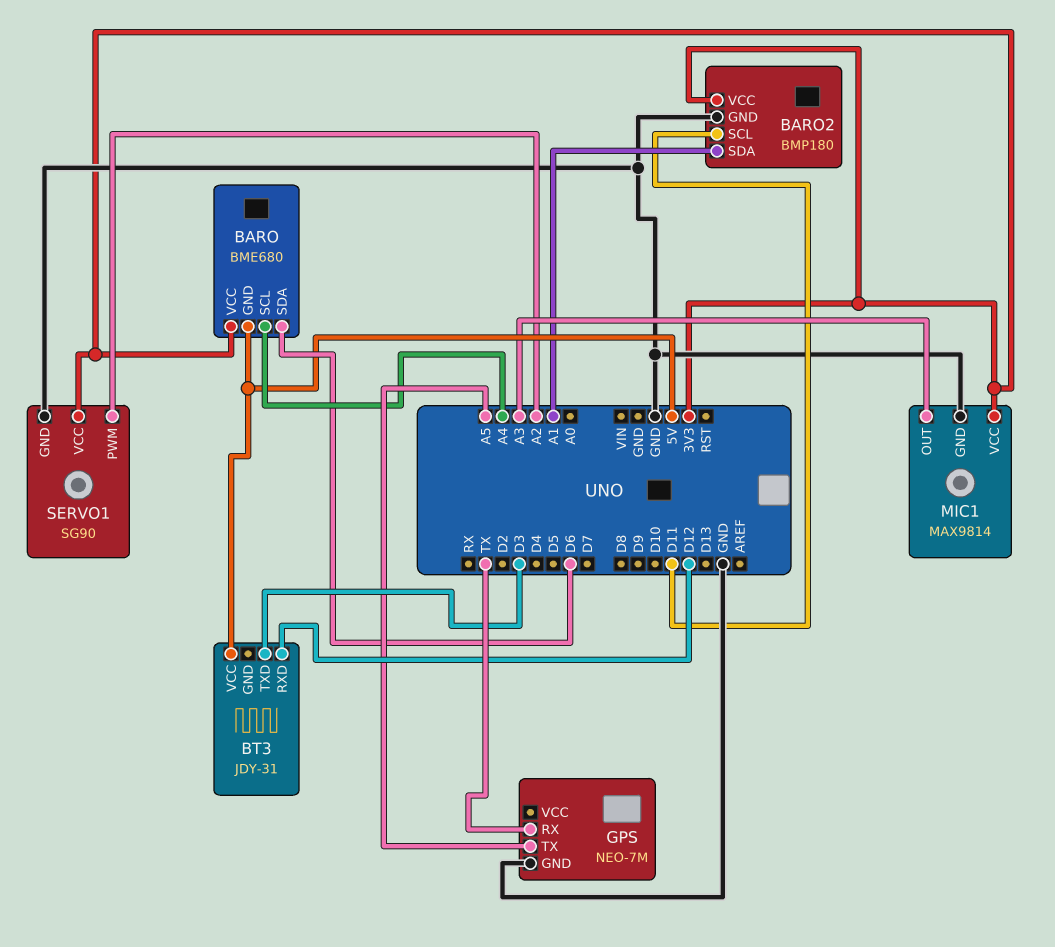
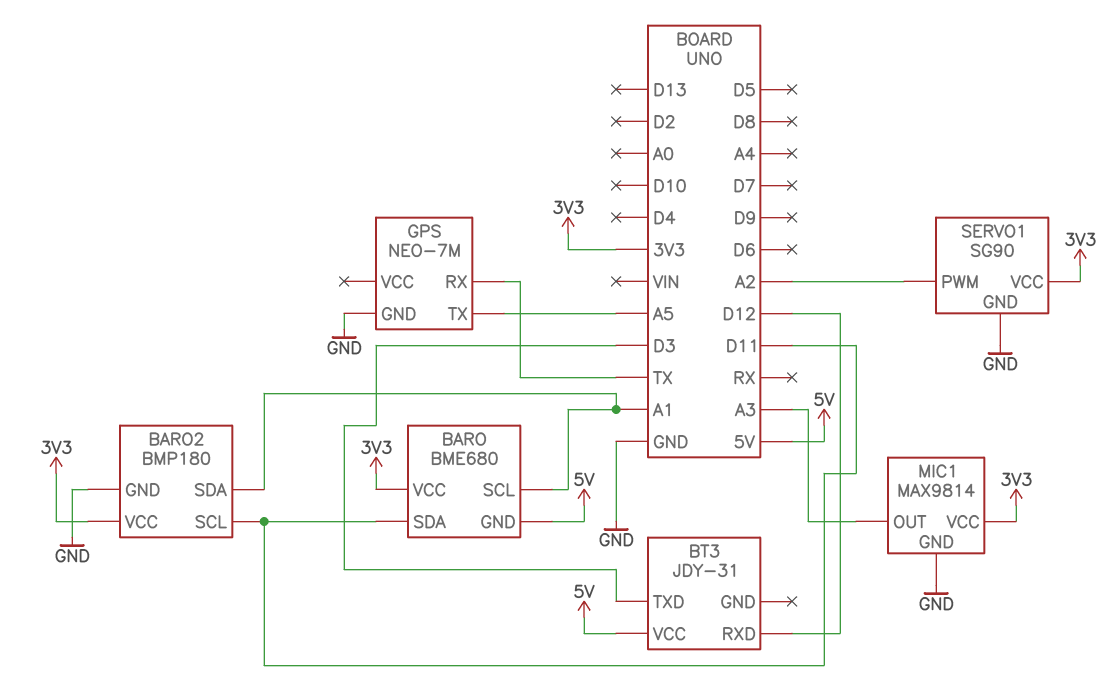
BARO pin SCL: A4 -> A1
BARO pin SDA: D6 -> D11

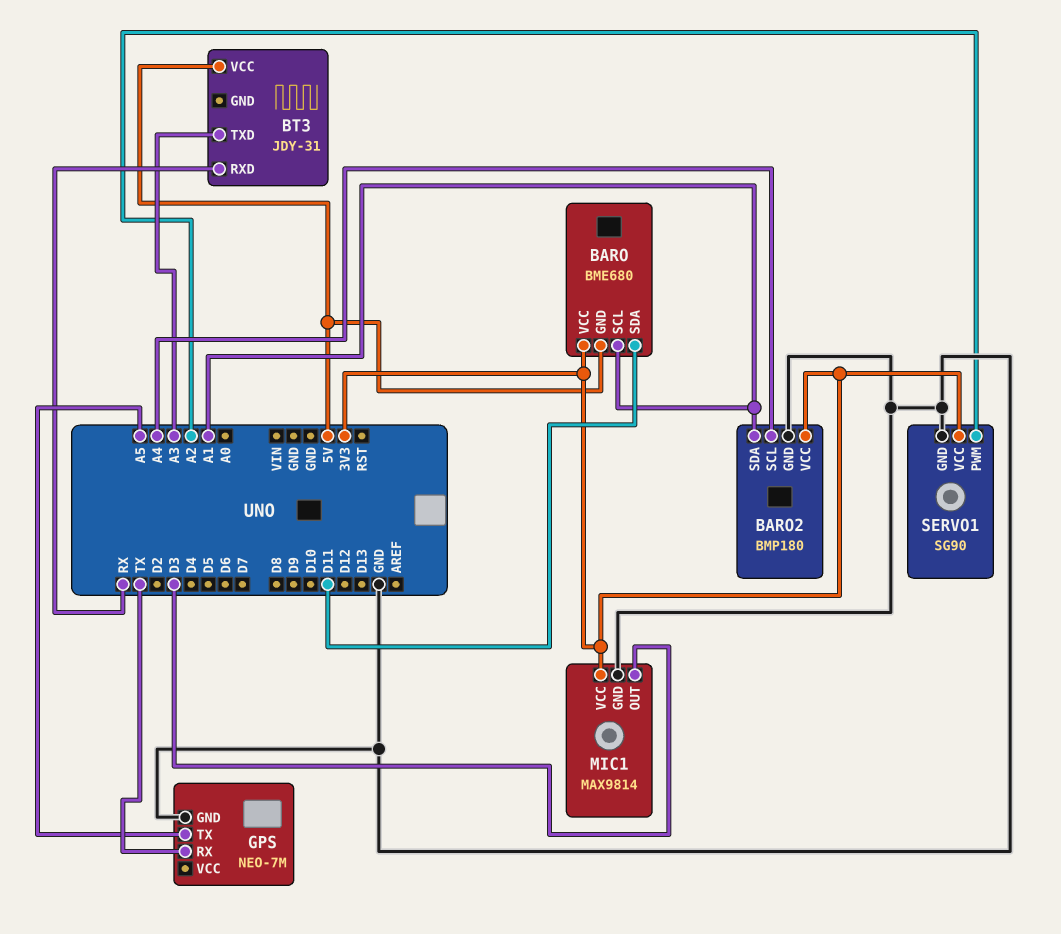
BARO2 pin SCL: D11 -> A4
BT3 pin RXD: D12 -> RX
BT3 pin TXD: D3 -> A3
MIC1 pin OUT: A3 -> D3

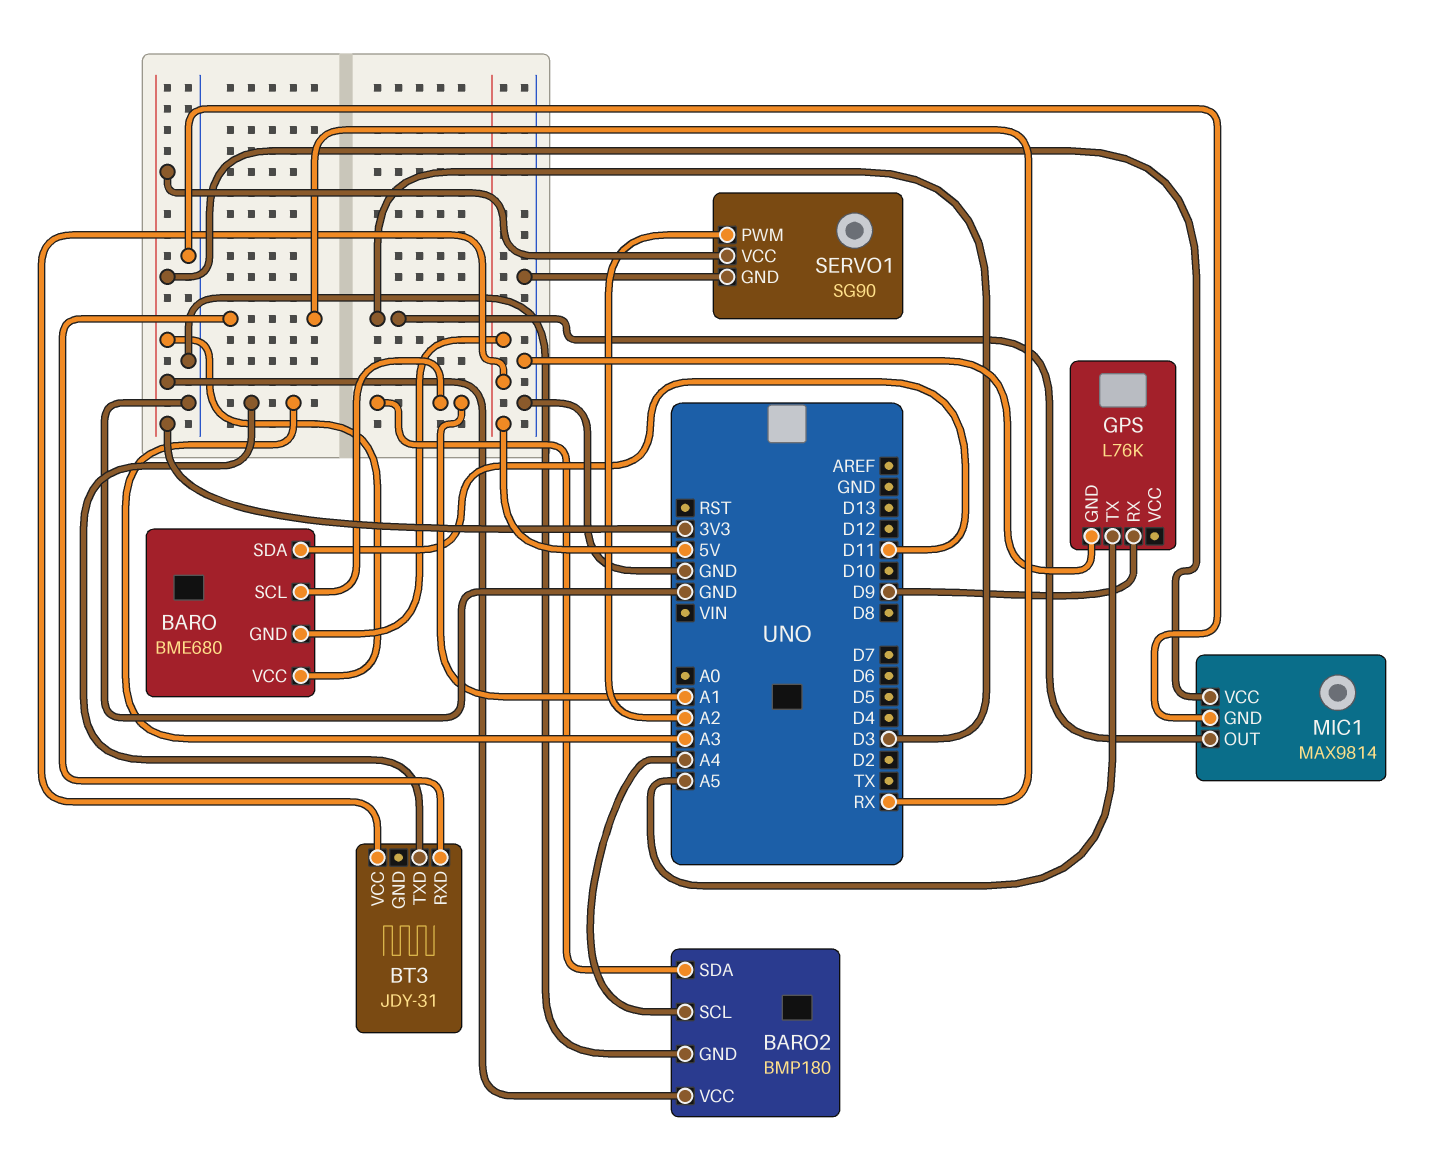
GPS: NEO-7M -> L76K
GPS pin RX: TX -> D9

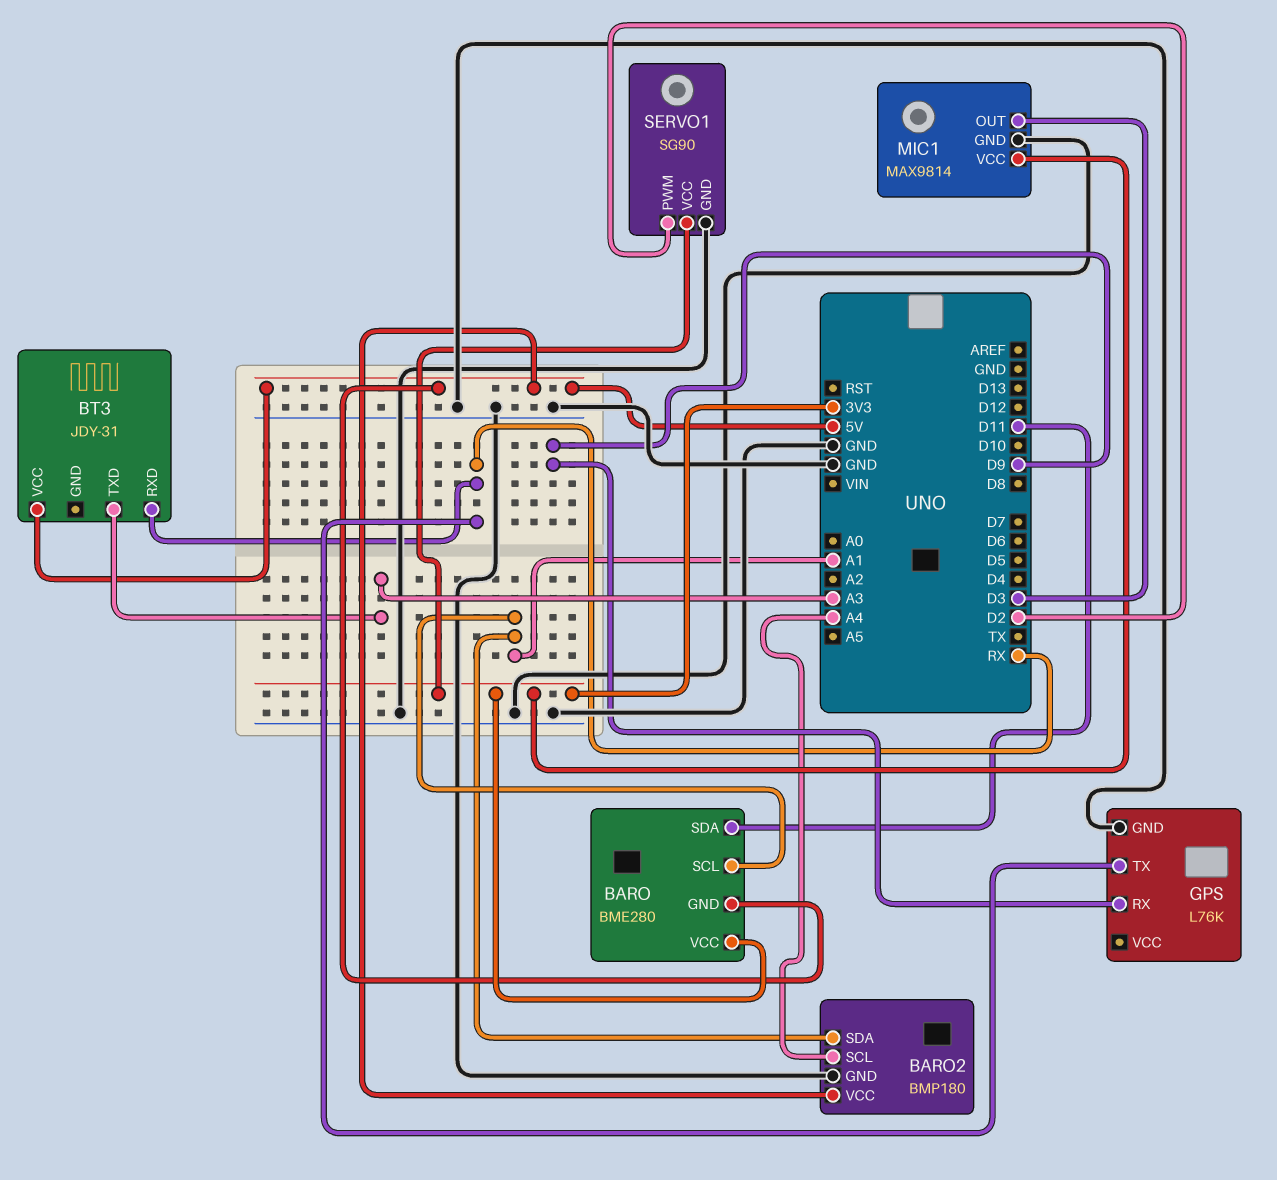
BARO: BME680 -> BME280
BARO2 pin VCC: 3V3 -> 5V
GPS pin TX: A5 -> RX
SERVO1 pin PWM: A2 -> D2

